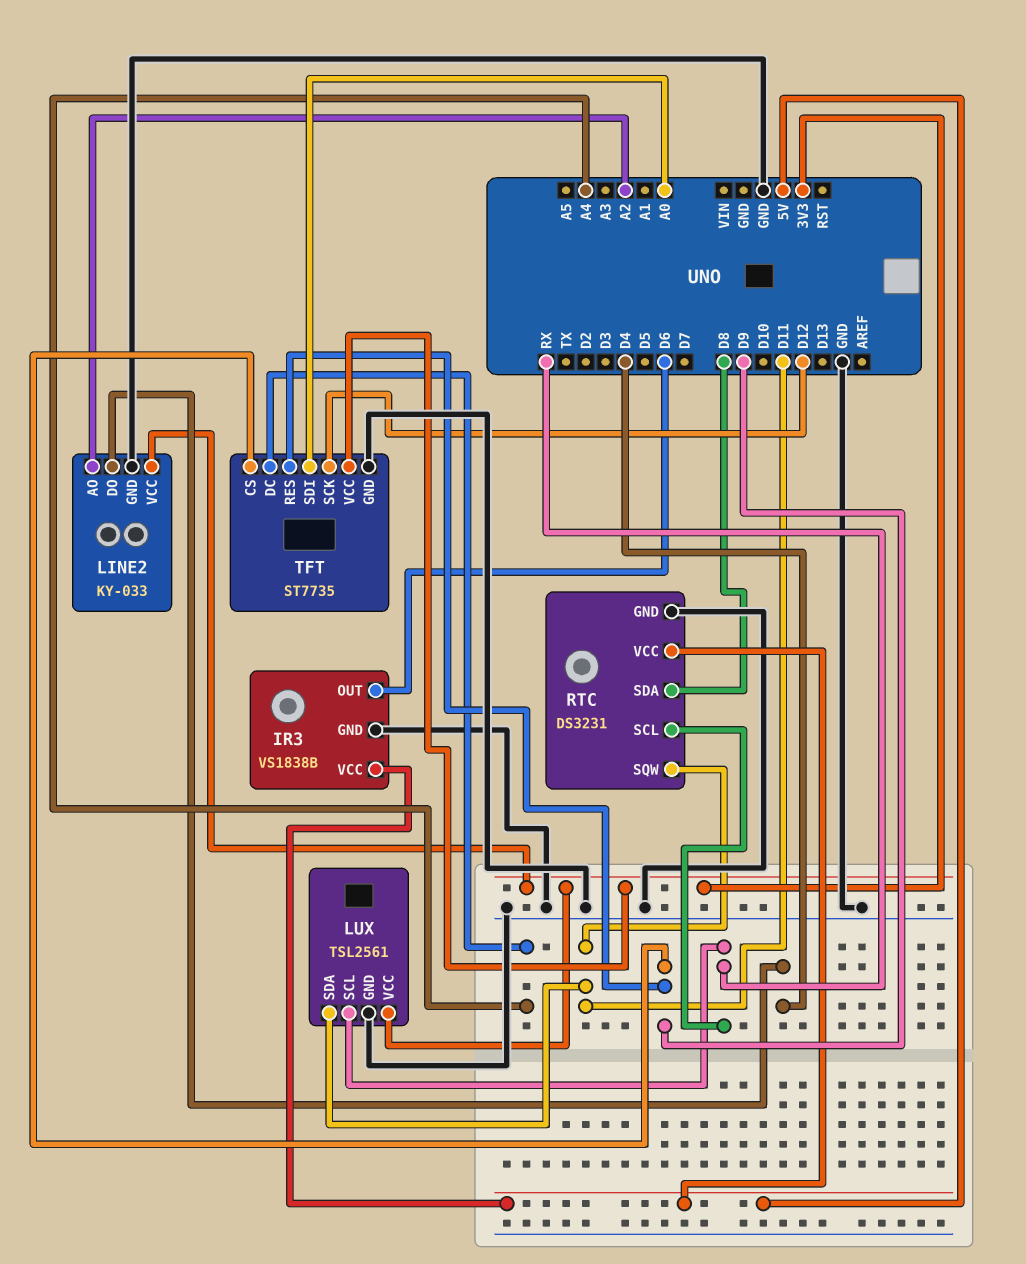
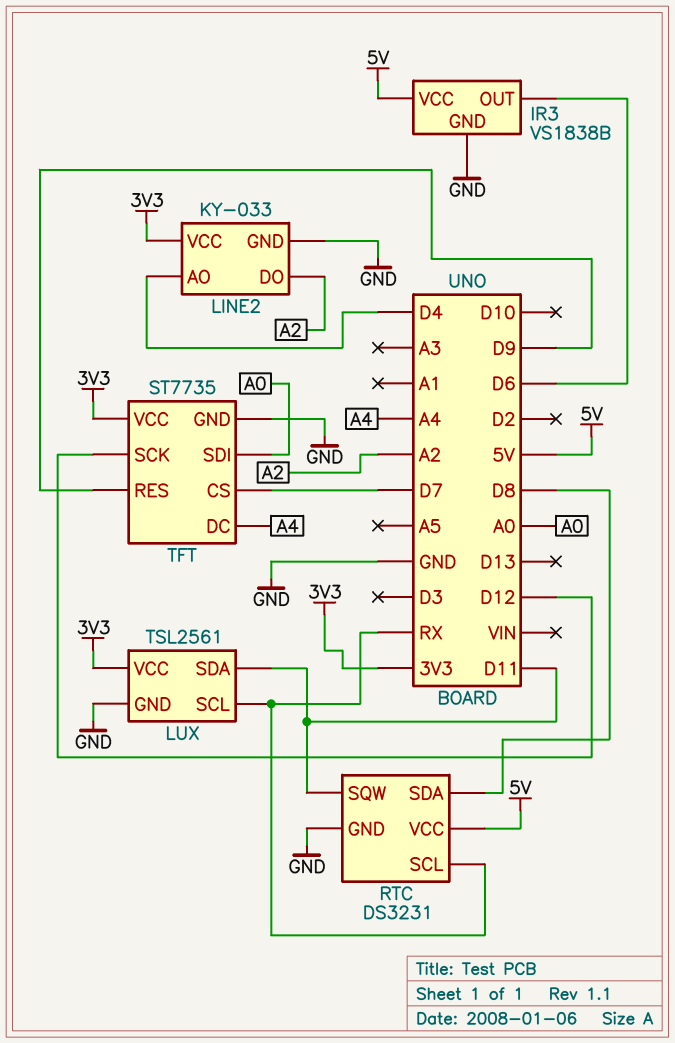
LINE2 pin AO: A2 -> D4
LINE2 pin DO: D4 -> A2
TFT pin CS: D9 -> D7

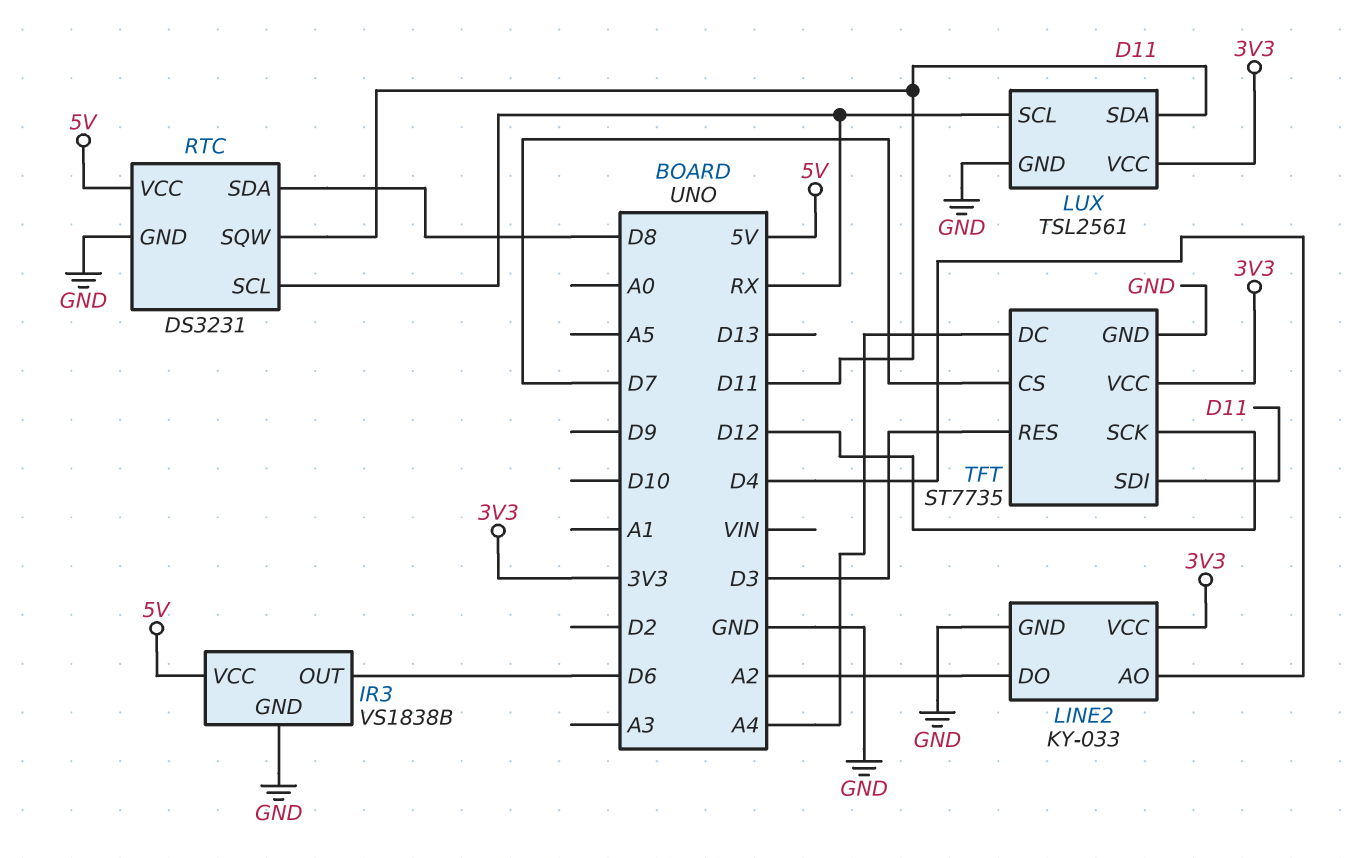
TFT pin RES: D9 -> D3
TFT pin SDI: A0 -> D11

